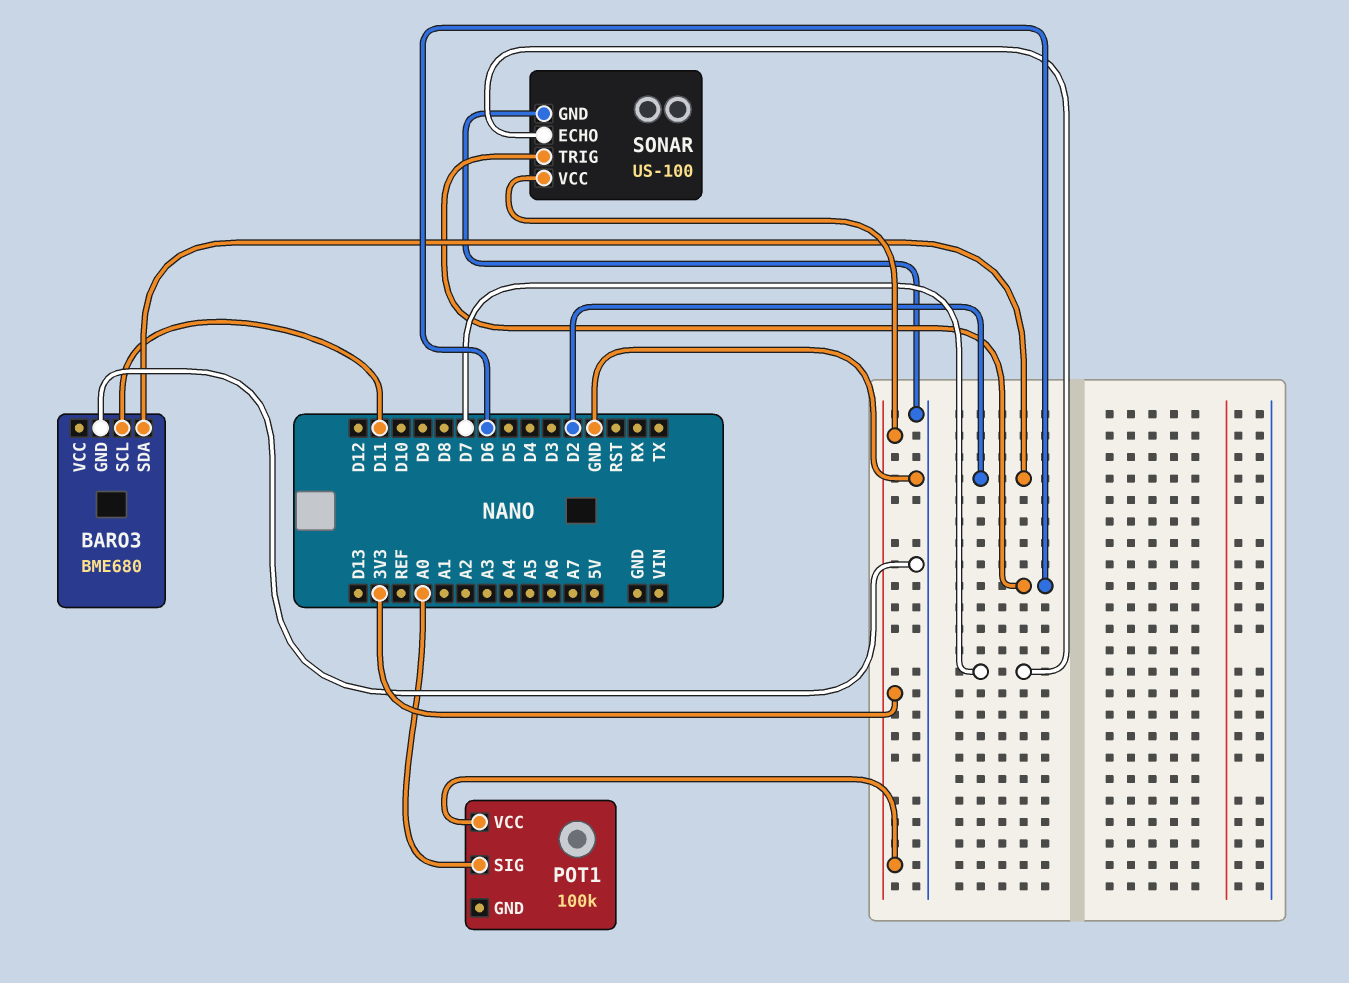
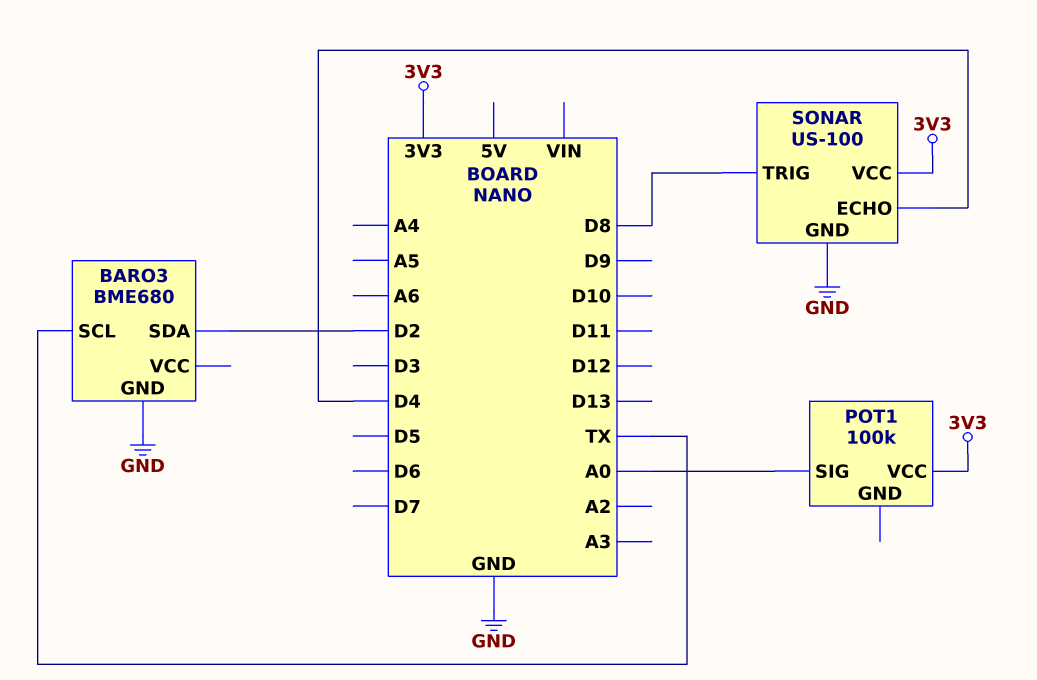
BARO3 pin SCL: D11 -> TX
SONAR pin ECHO: D7 -> D4
SONAR pin TRIG: D6 -> D8

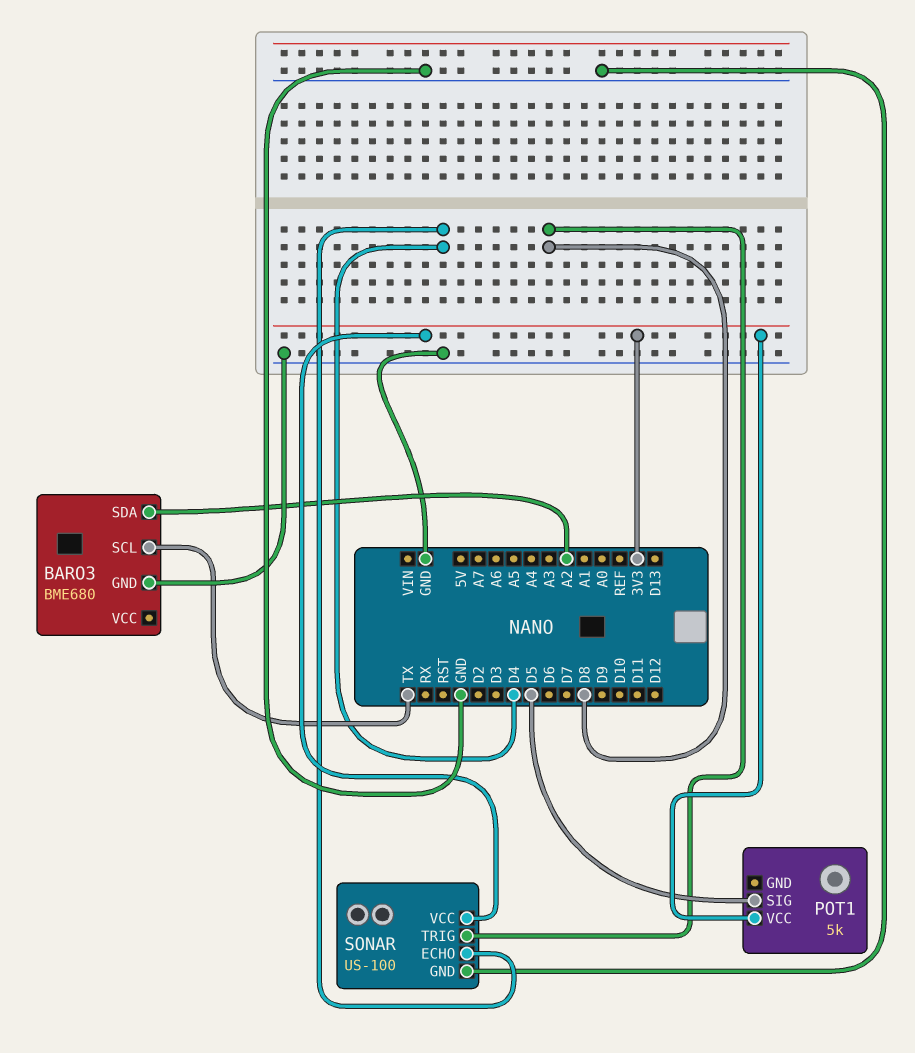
BARO3 pin SDA: D2 -> A2
POT1: 100k -> 5k
POT1 pin SIG: A0 -> D5

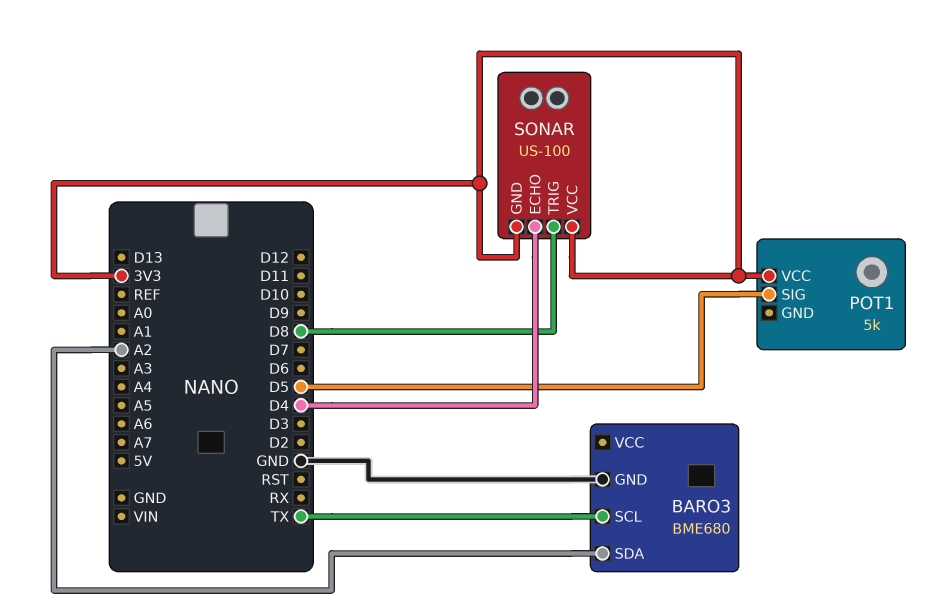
SONAR pin GND: GND -> 3V3

